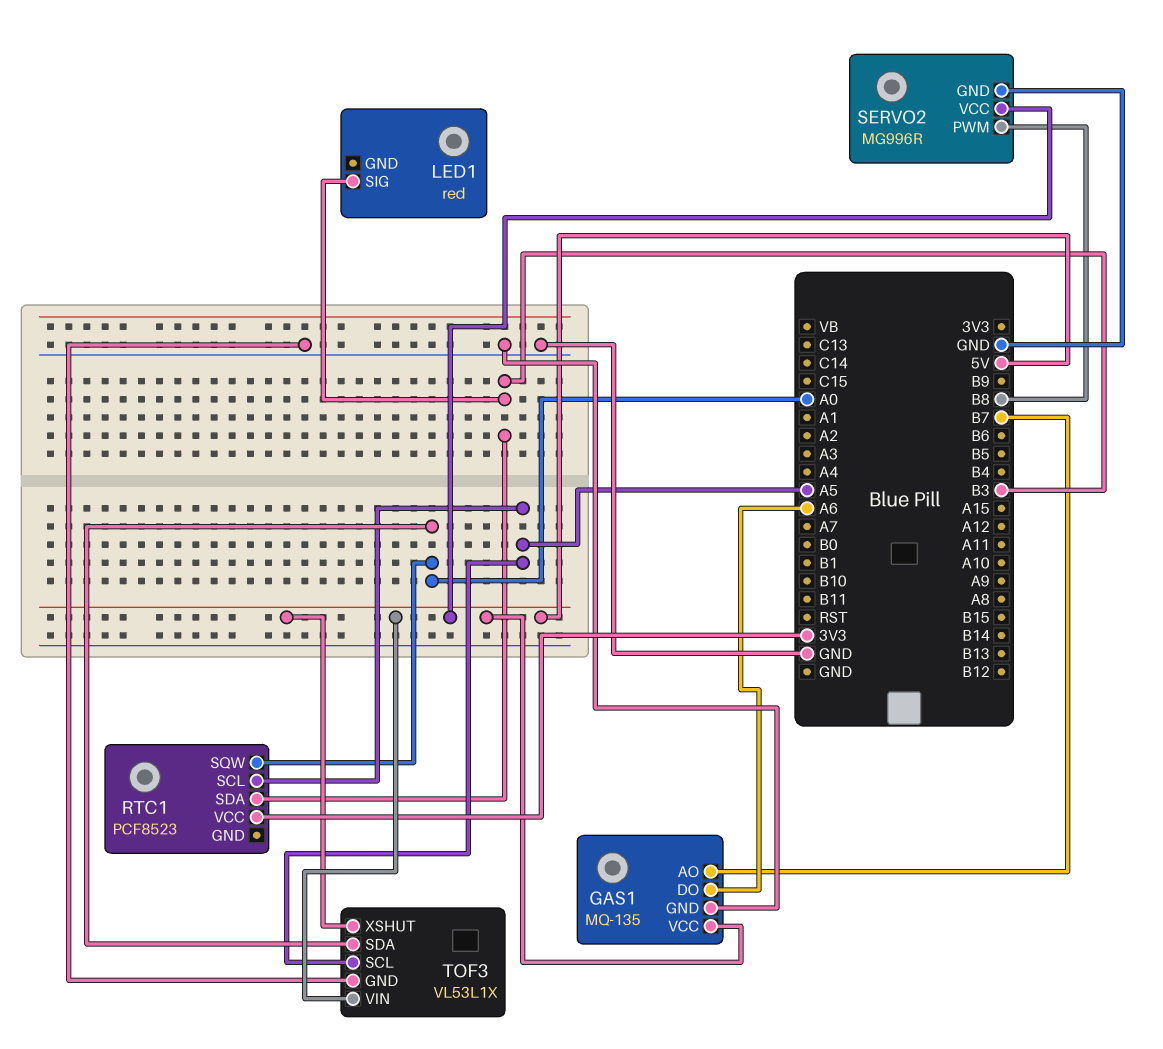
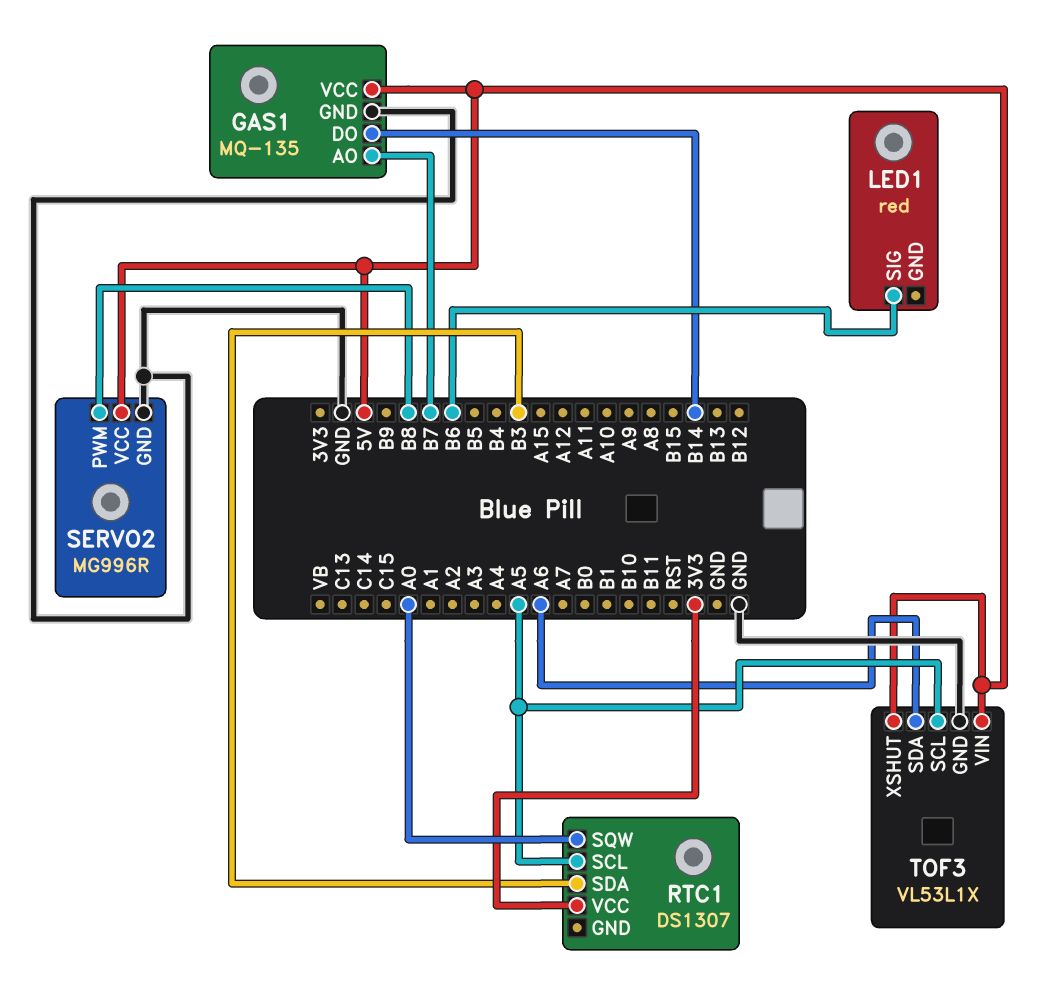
GAS1 pin DO: A6 -> B14
LED1 pin SIG: B3 -> B6
RTC1: PCF8523 -> DS1307
TOF3 pin SDA: A0 -> A6

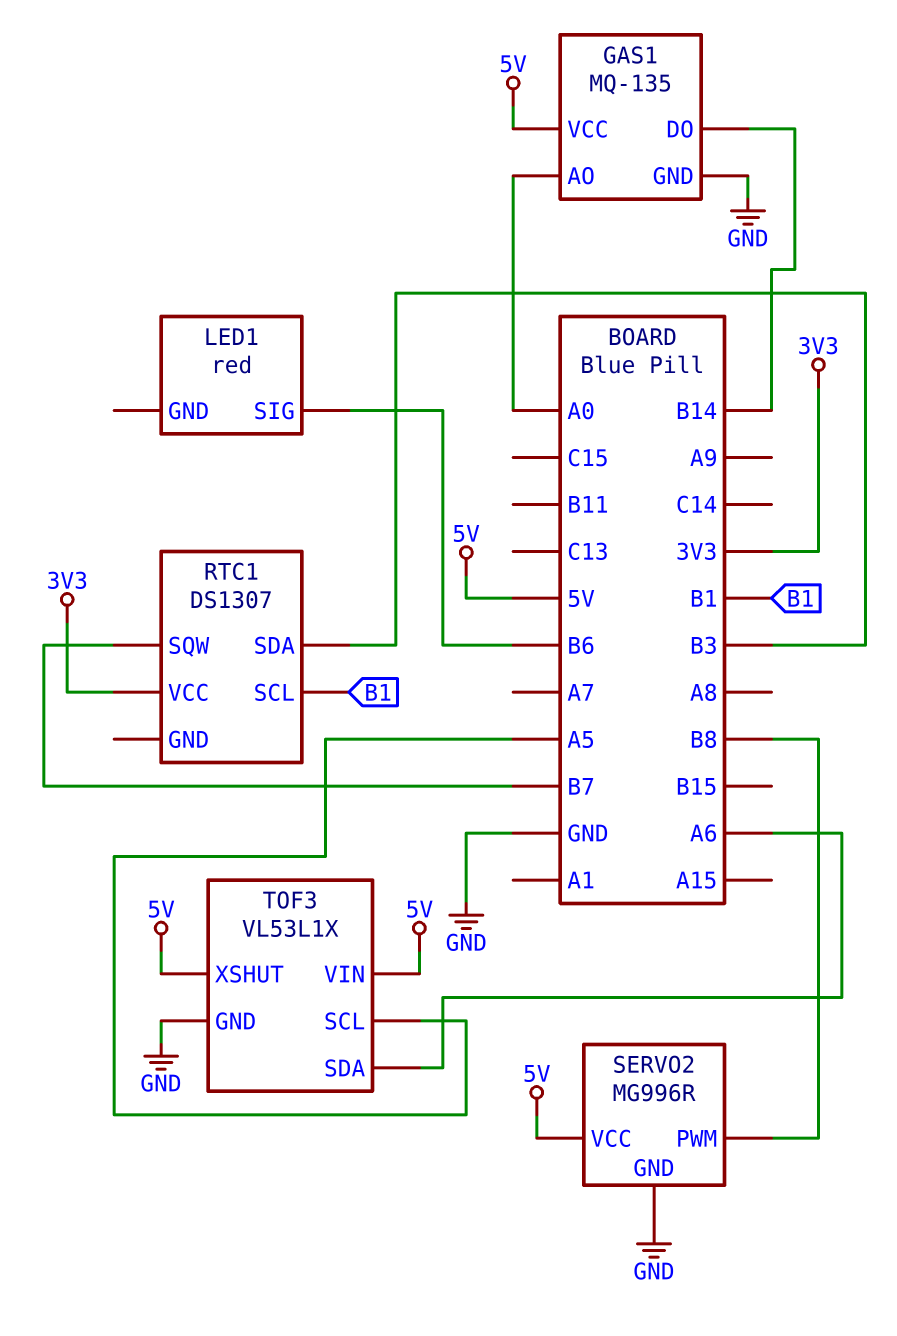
GAS1 pin AO: B7 -> A0
RTC1 pin SCL: A5 -> B1
RTC1 pin SQW: A0 -> B7

